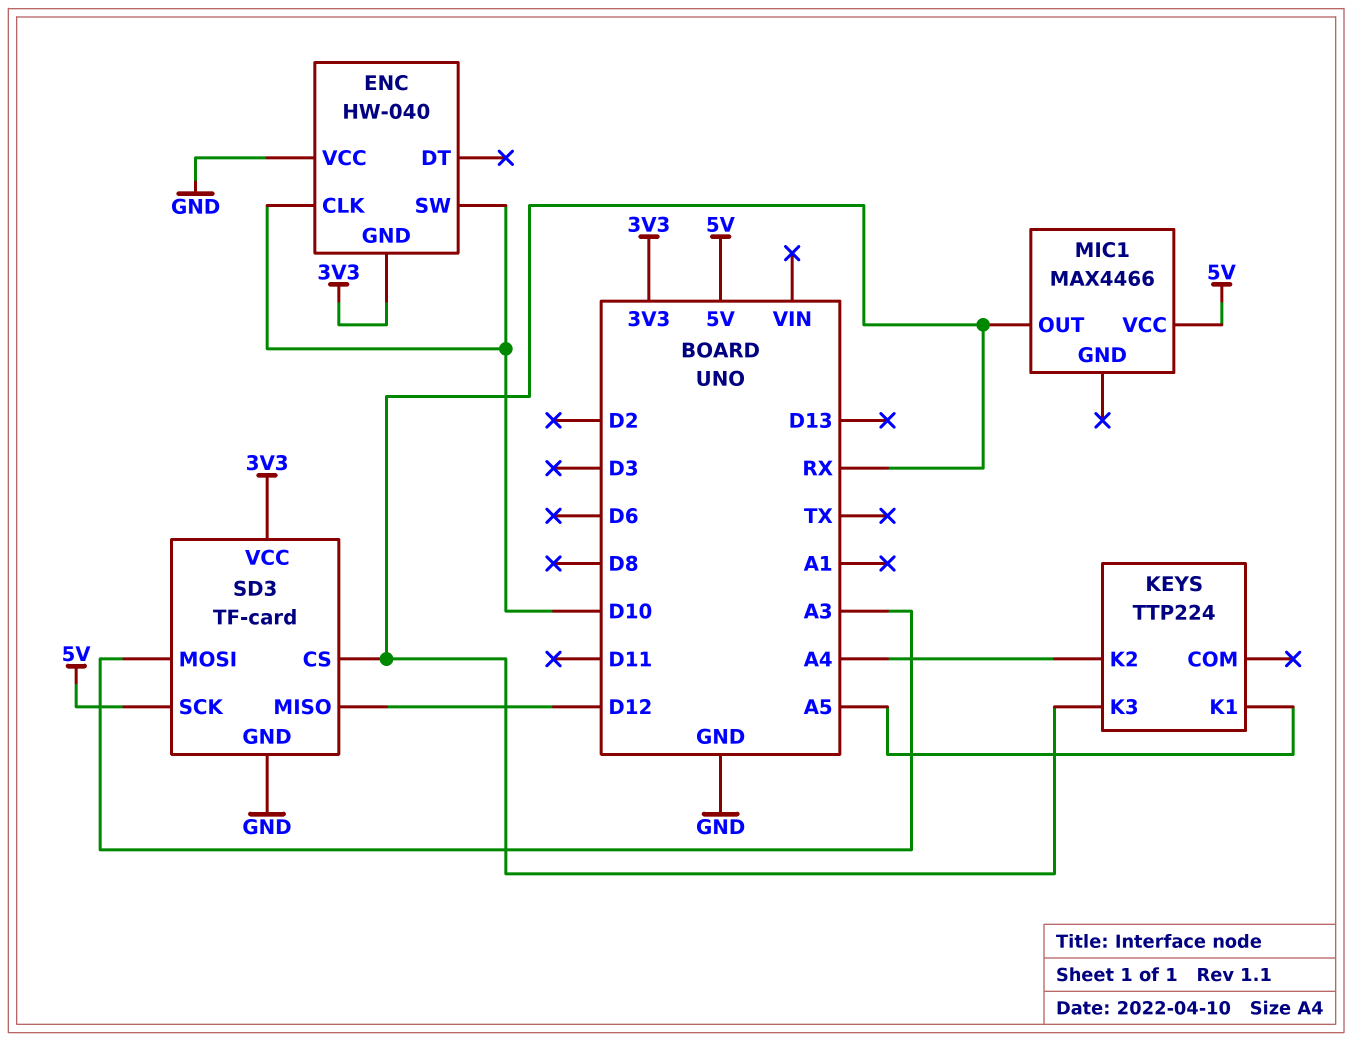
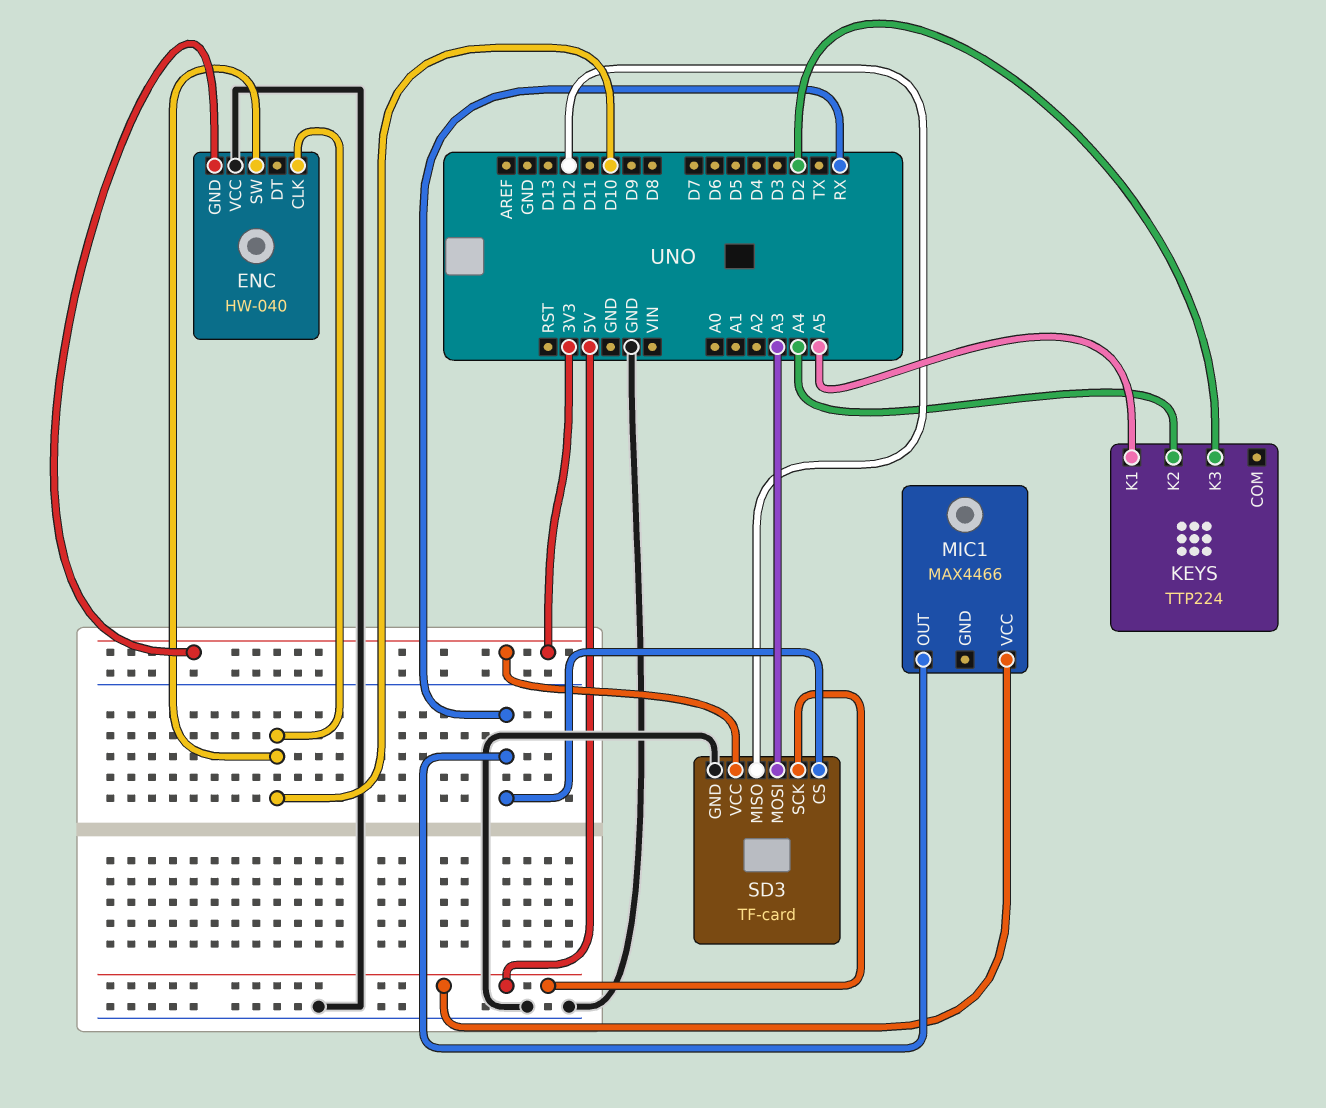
KEYS pin K3: RX -> D2

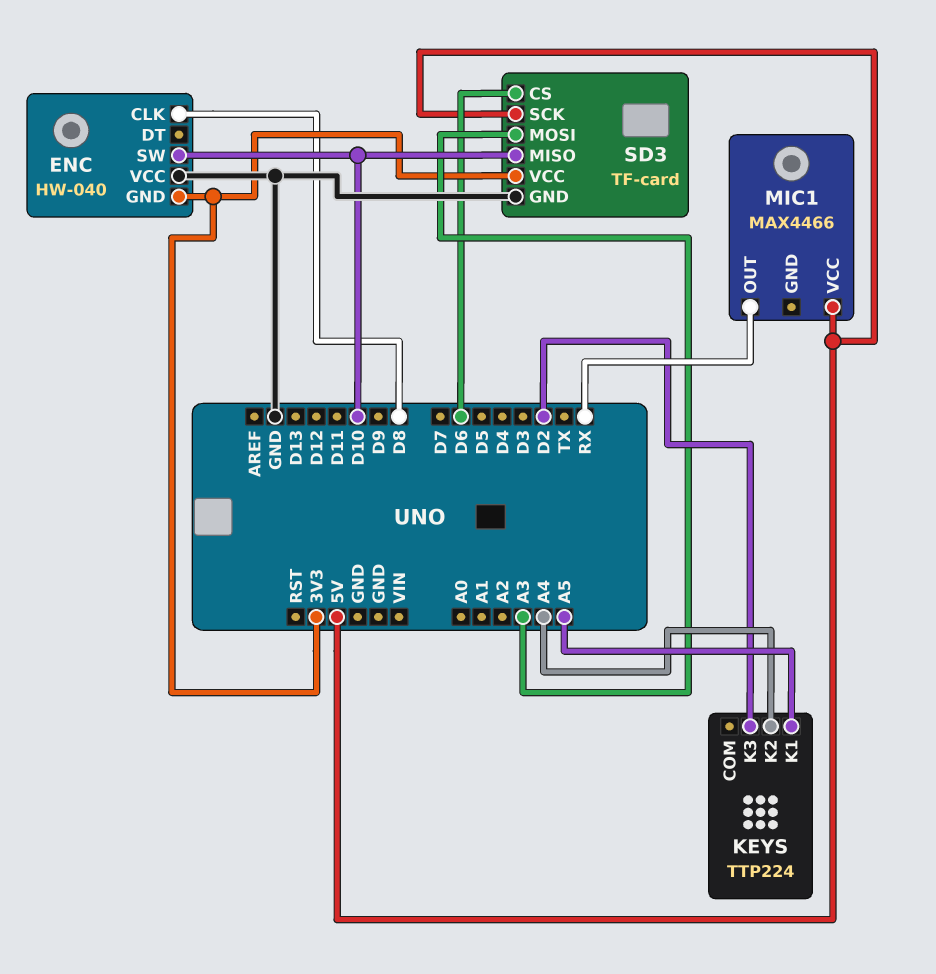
ENC pin CLK: D10 -> D8
SD3 pin CS: RX -> D6
SD3 pin MISO: D12 -> D10

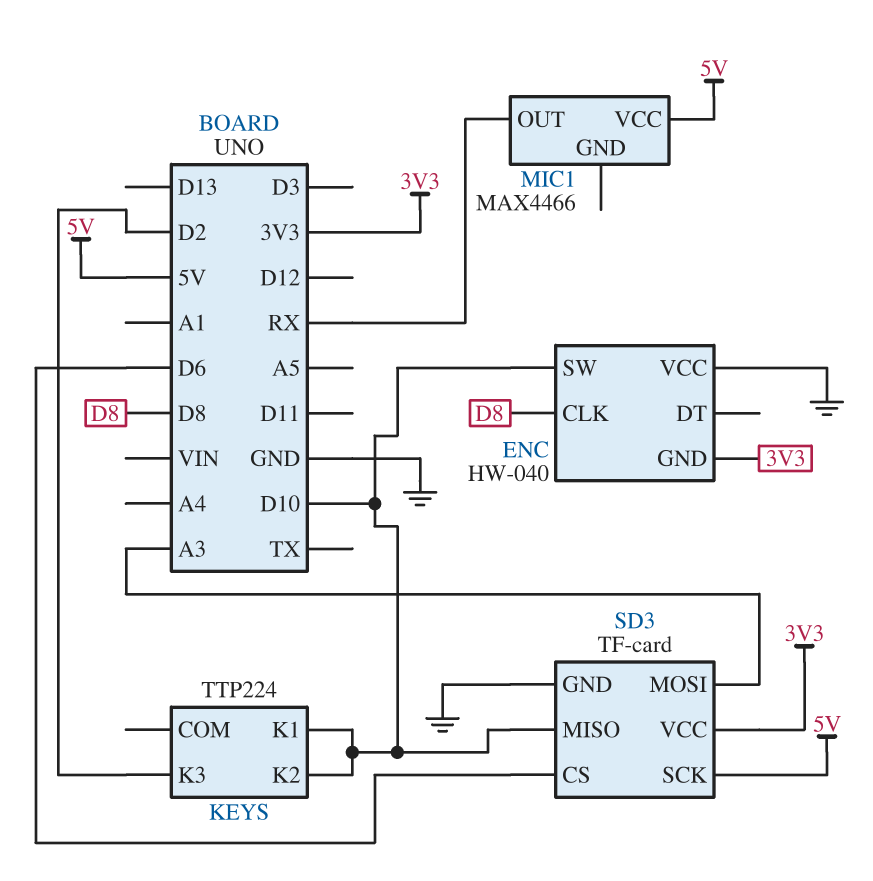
KEYS pin K1: A5 -> D10
KEYS pin K2: A4 -> D10

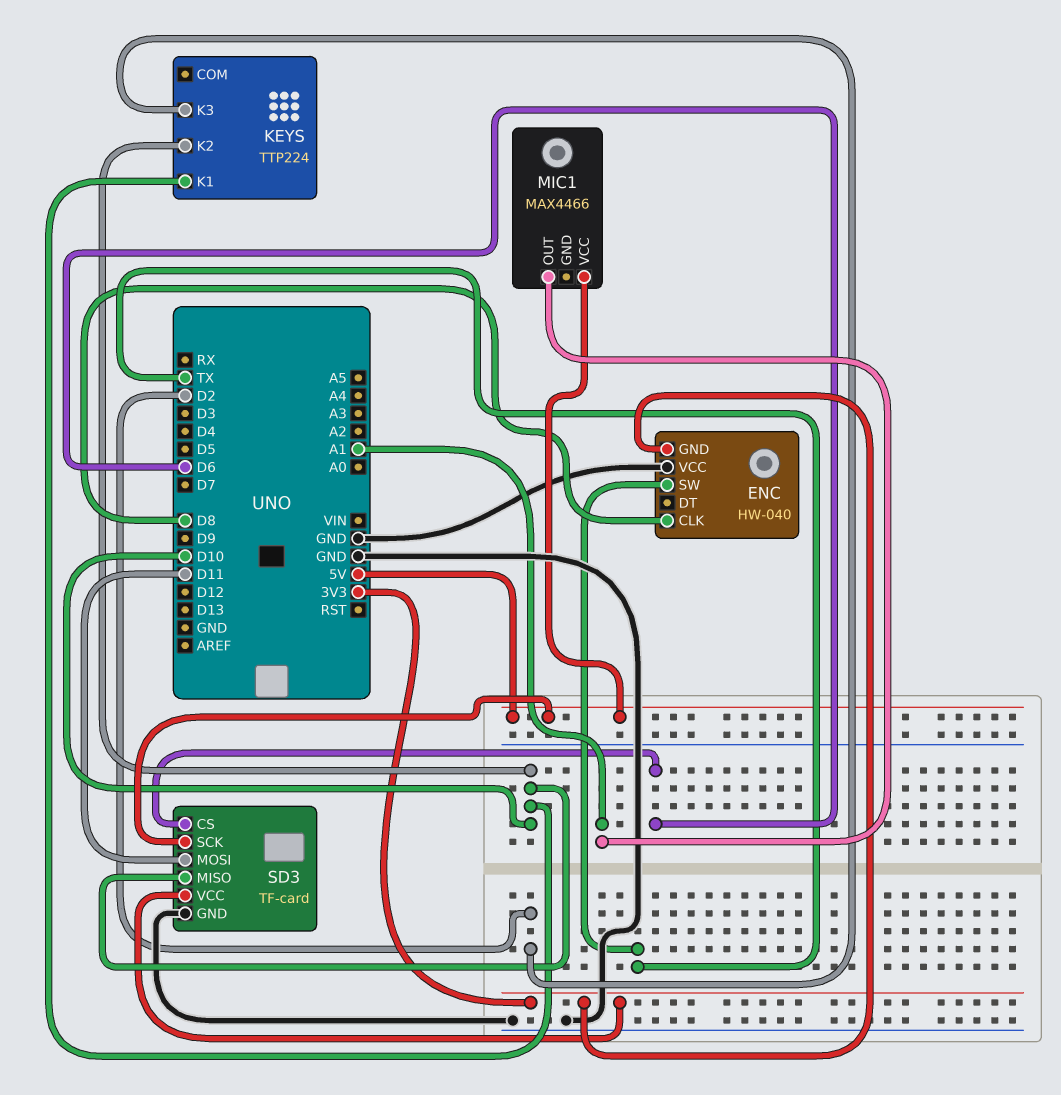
ENC pin SW: D10 -> TX
MIC1 pin OUT: RX -> A1
SD3 pin MOSI: A3 -> D11

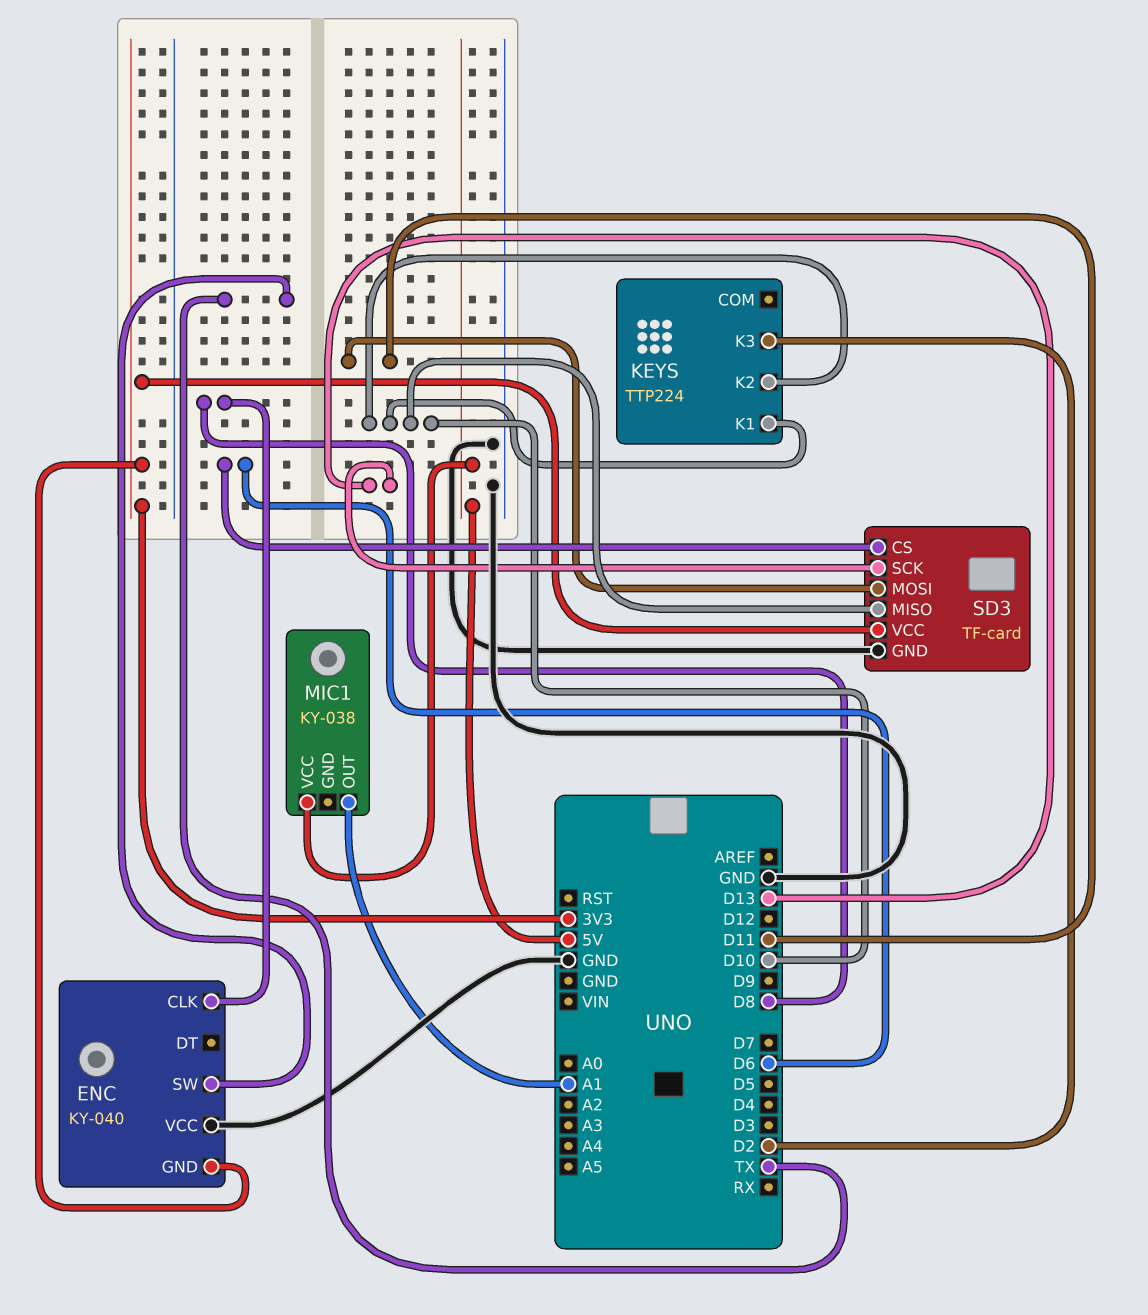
ENC: HW-040 -> KY-040
MIC1: MAX4466 -> KY-038
SD3 pin SCK: 5V -> D13

